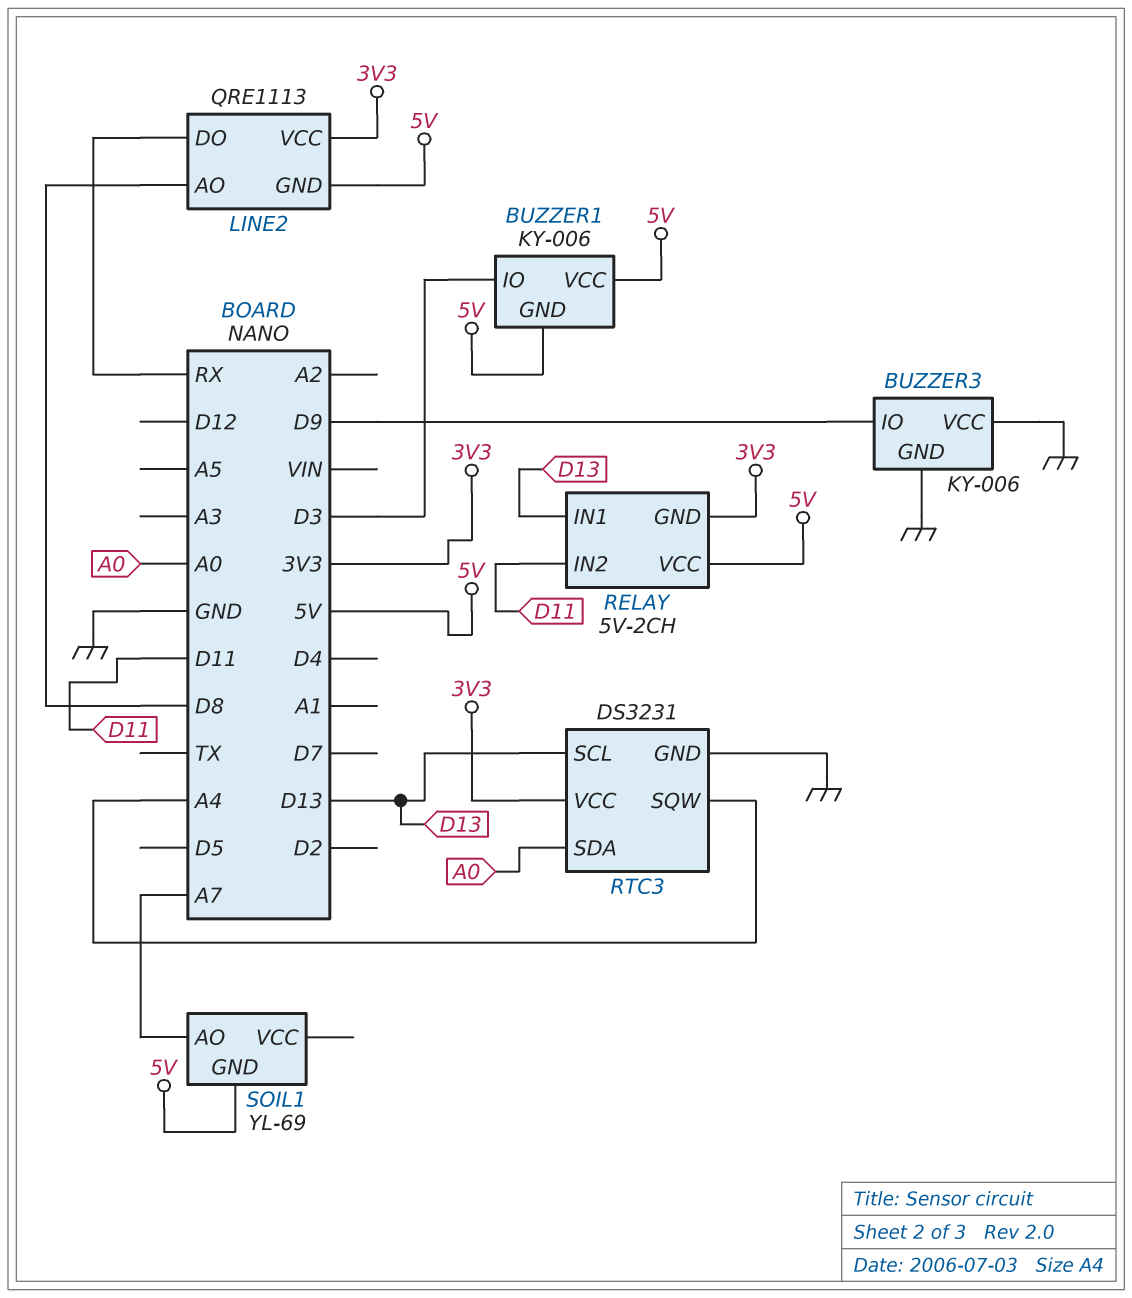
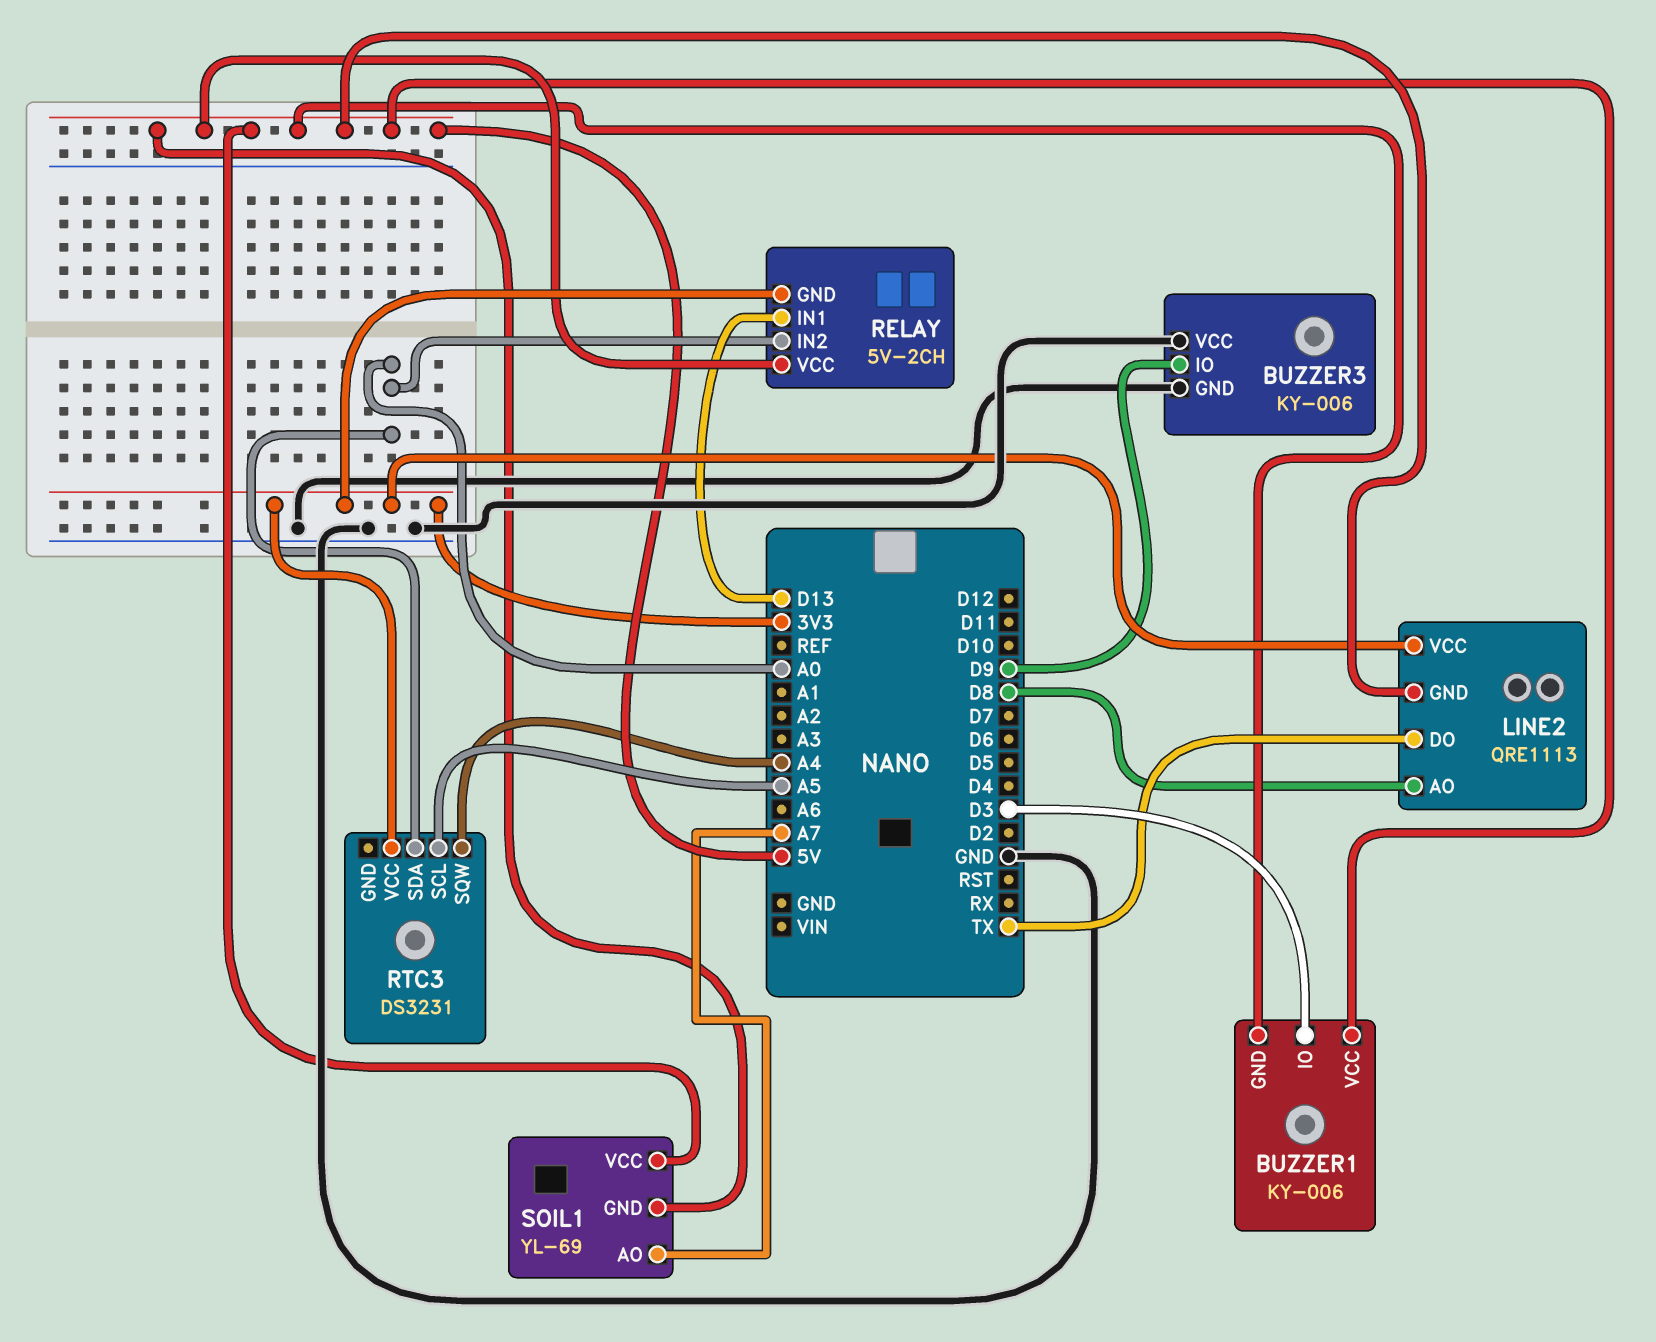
LINE2 pin DO: RX -> TX
RELAY pin IN2: D11 -> A0
RTC3 pin GND: GND -> none
RTC3 pin SCL: D13 -> A5
SOIL1 pin VCC: none -> 5V

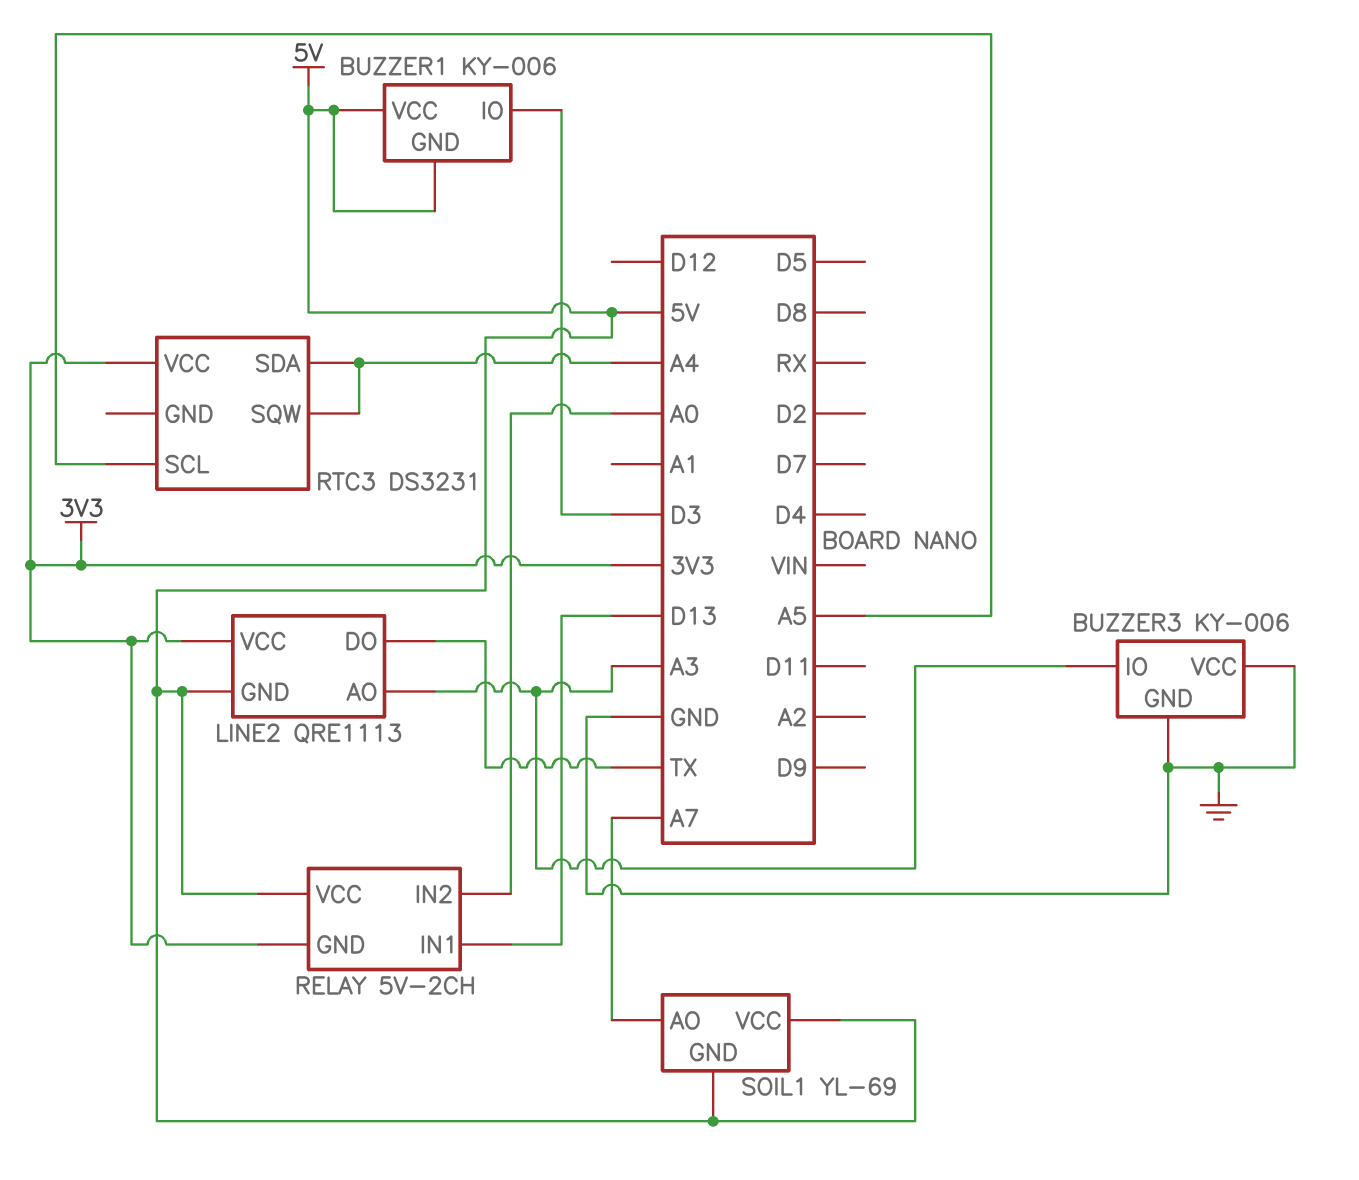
BUZZER3 pin IO: D9 -> A3
LINE2 pin AO: D8 -> A3
RTC3 pin SDA: A0 -> A4

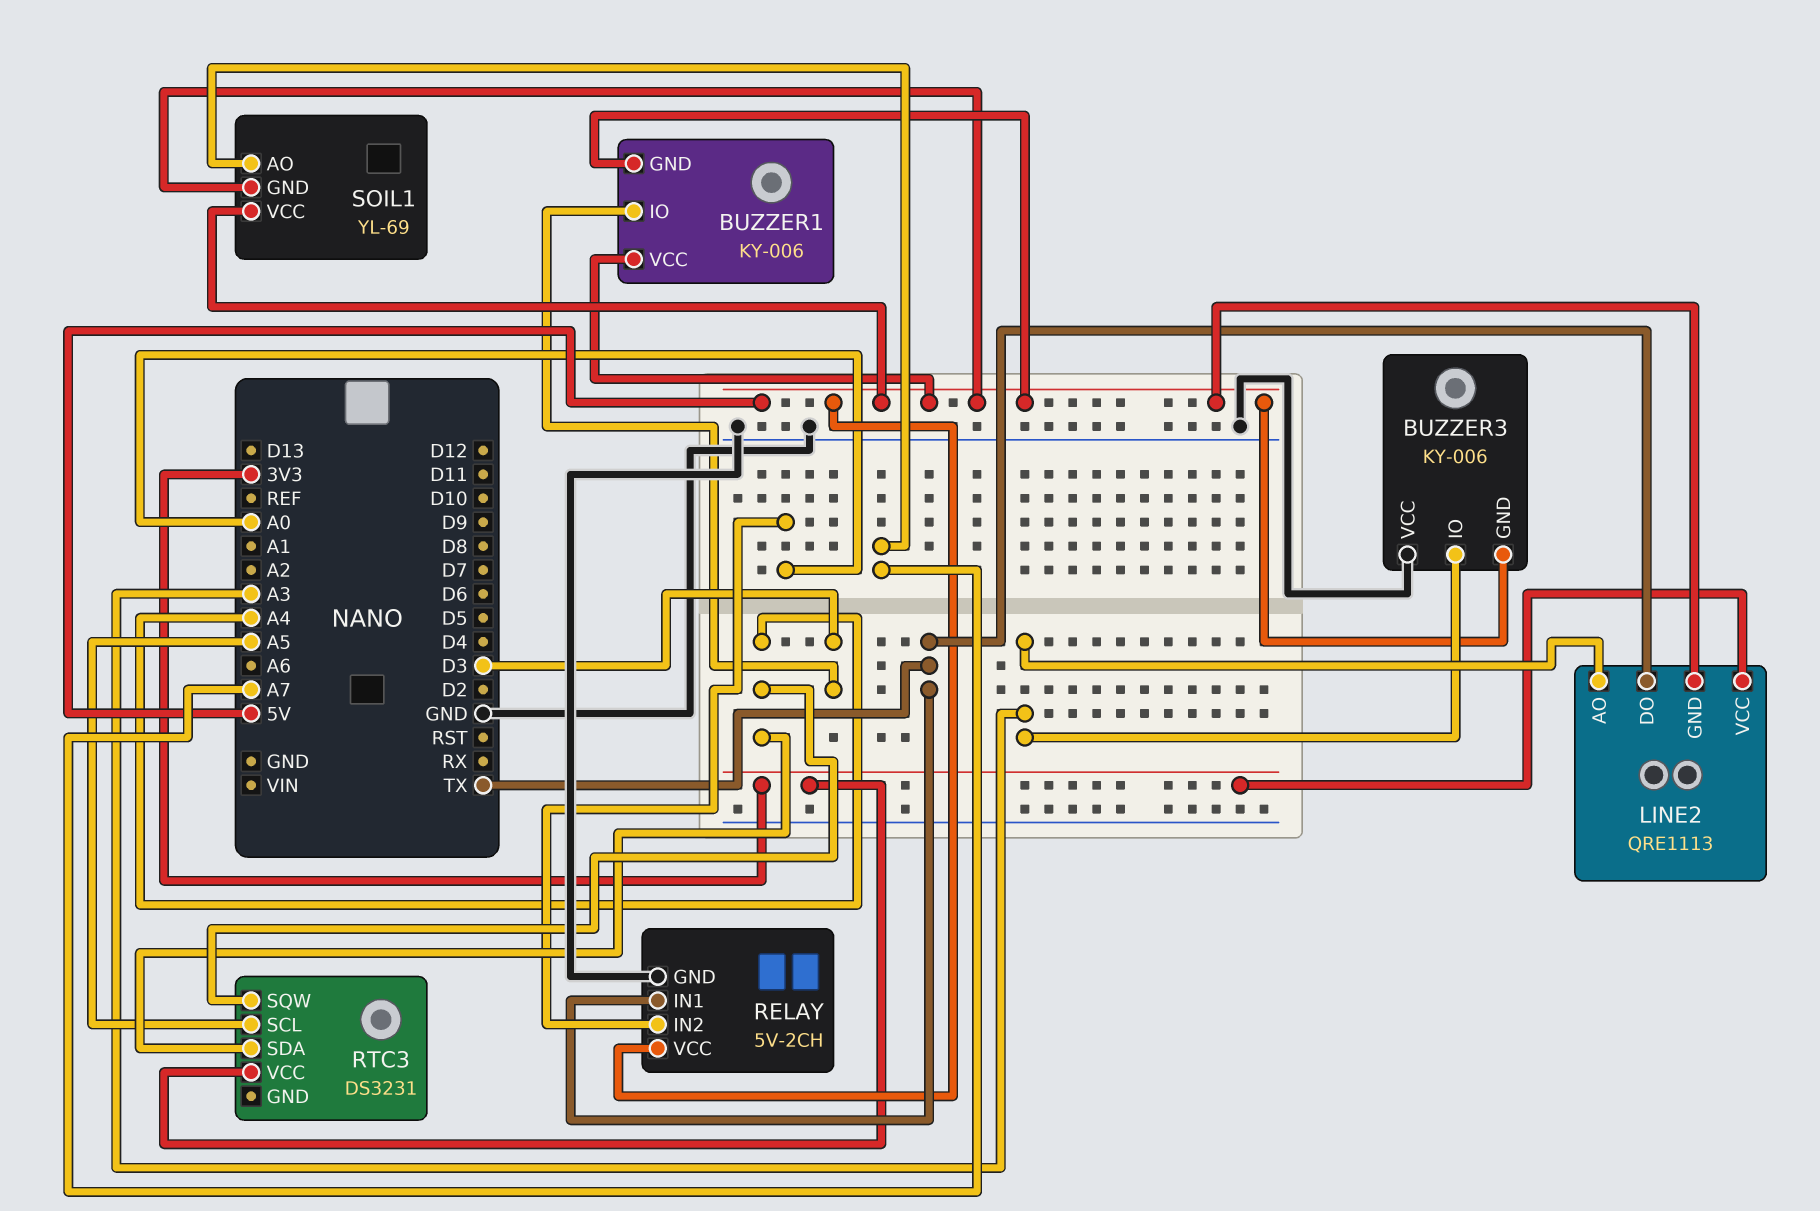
BUZZER3 pin GND: GND -> 5V
RELAY pin GND: 3V3 -> GND
RELAY pin IN1: D13 -> TX

